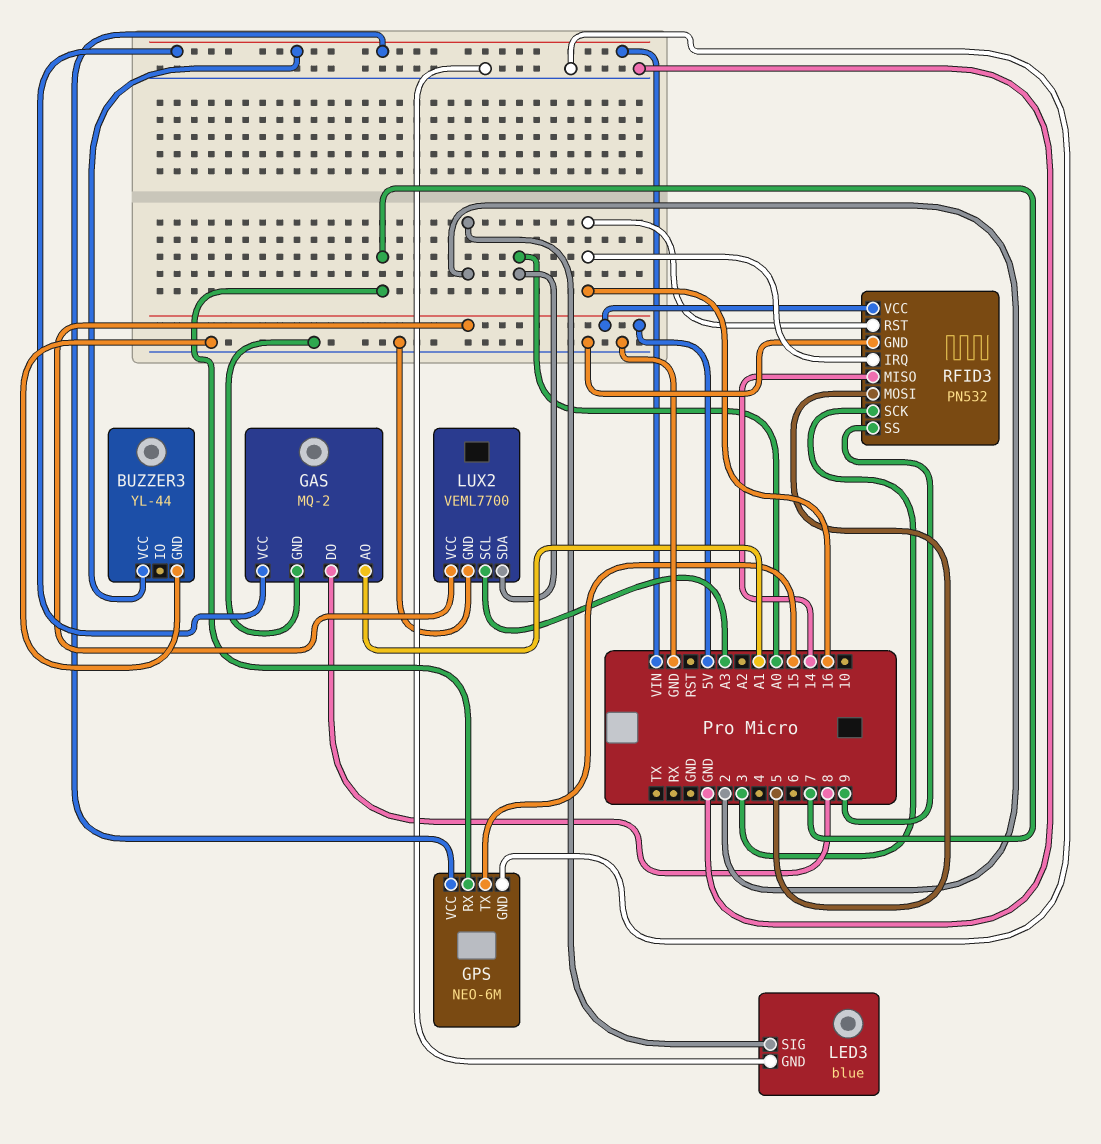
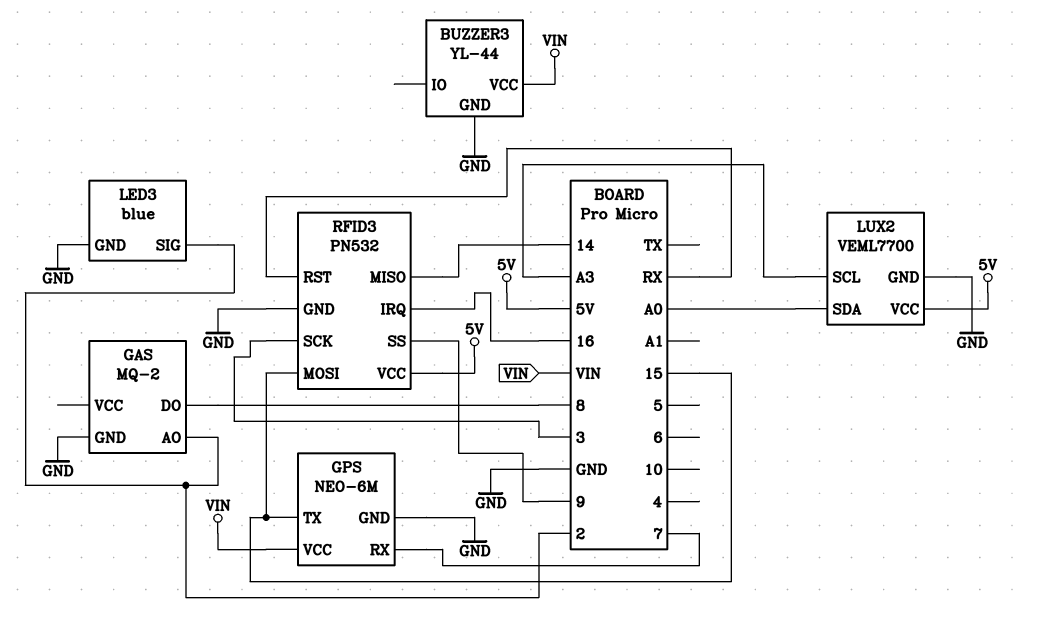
GAS pin AO: A1 -> 2
GAS pin VCC: VIN -> none
RFID3 pin MOSI: 5 -> 15
RFID3 pin RST: 16 -> RX

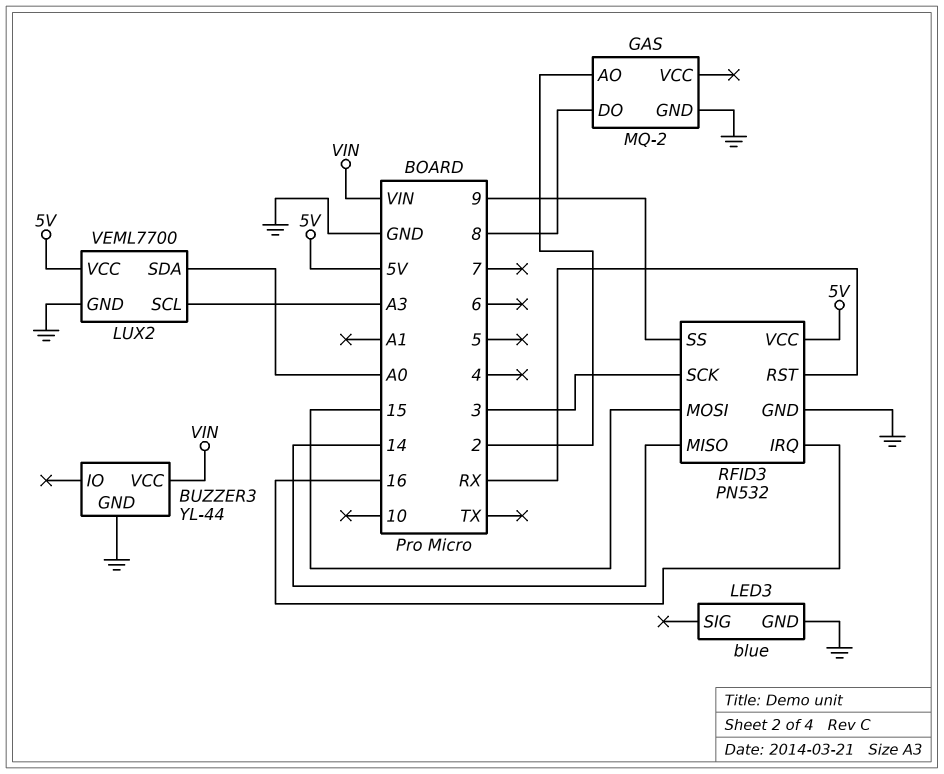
GPS: NEO-6M -> none
GPS pin GND: GND -> none
GPS pin RX: 7 -> none
GPS pin TX: 15 -> none
GPS pin VCC: VIN -> none
LED3 pin SIG: 2 -> none

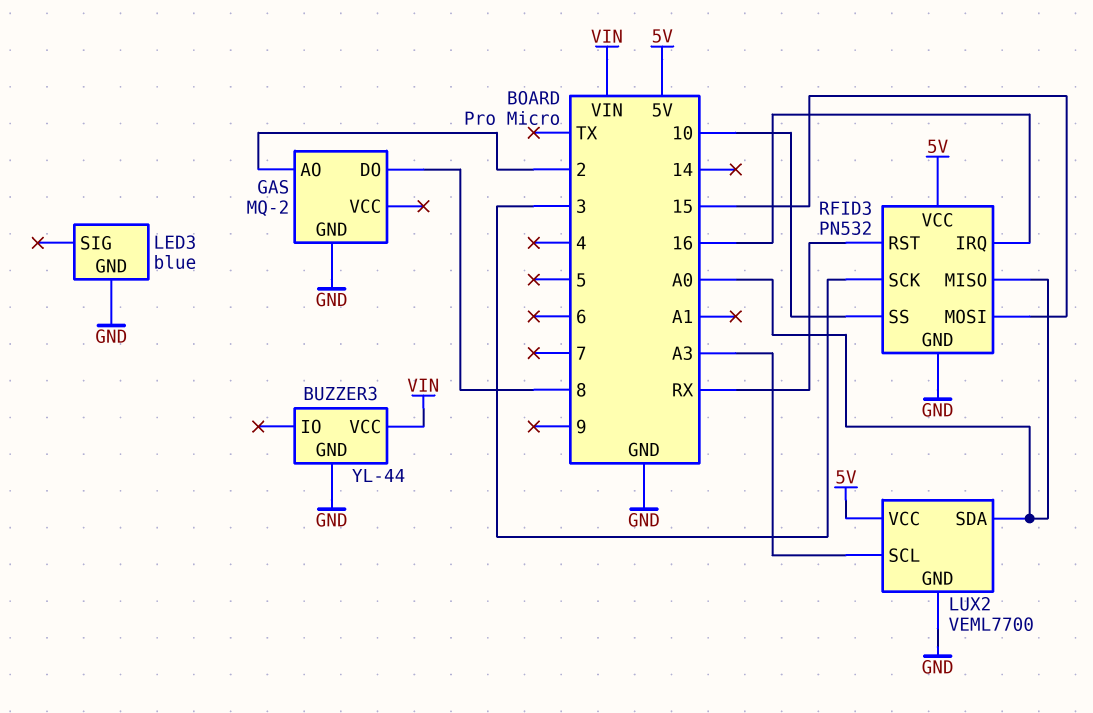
RFID3 pin MISO: 14 -> A0
RFID3 pin SS: 9 -> 10

